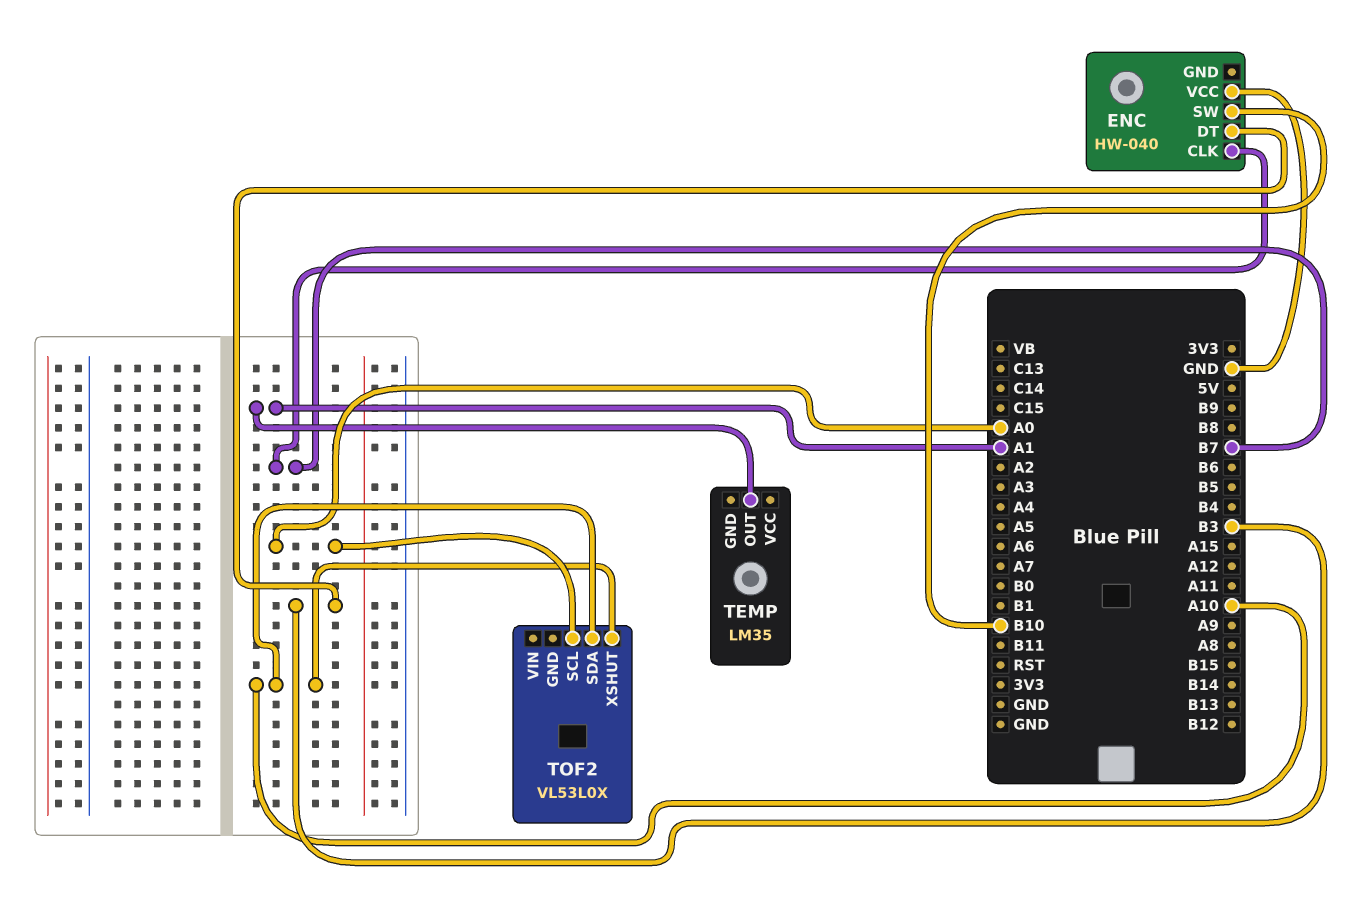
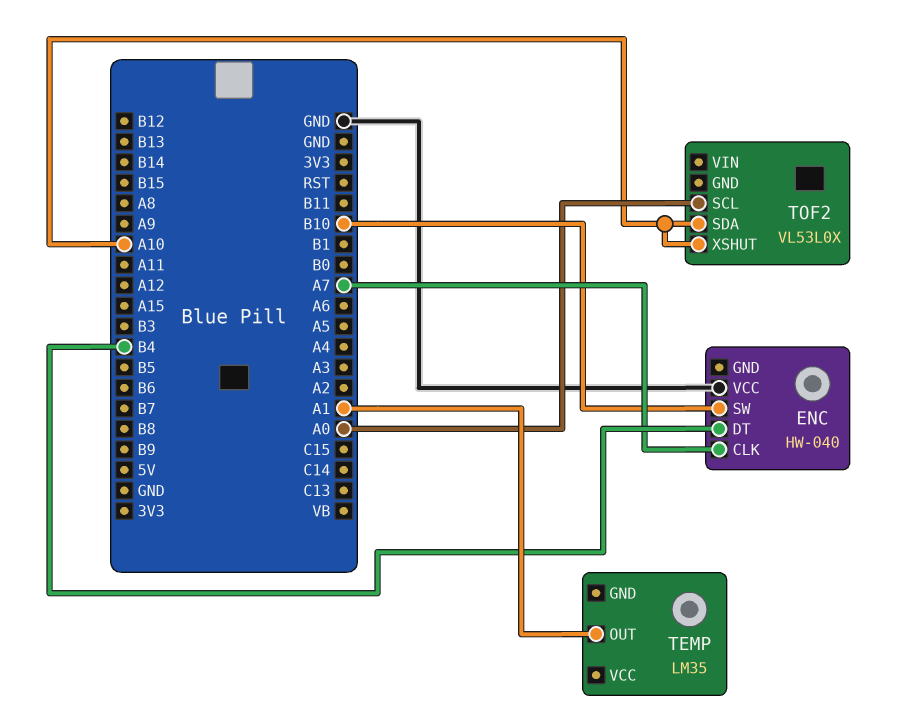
ENC pin CLK: B7 -> A7
ENC pin DT: B3 -> B4

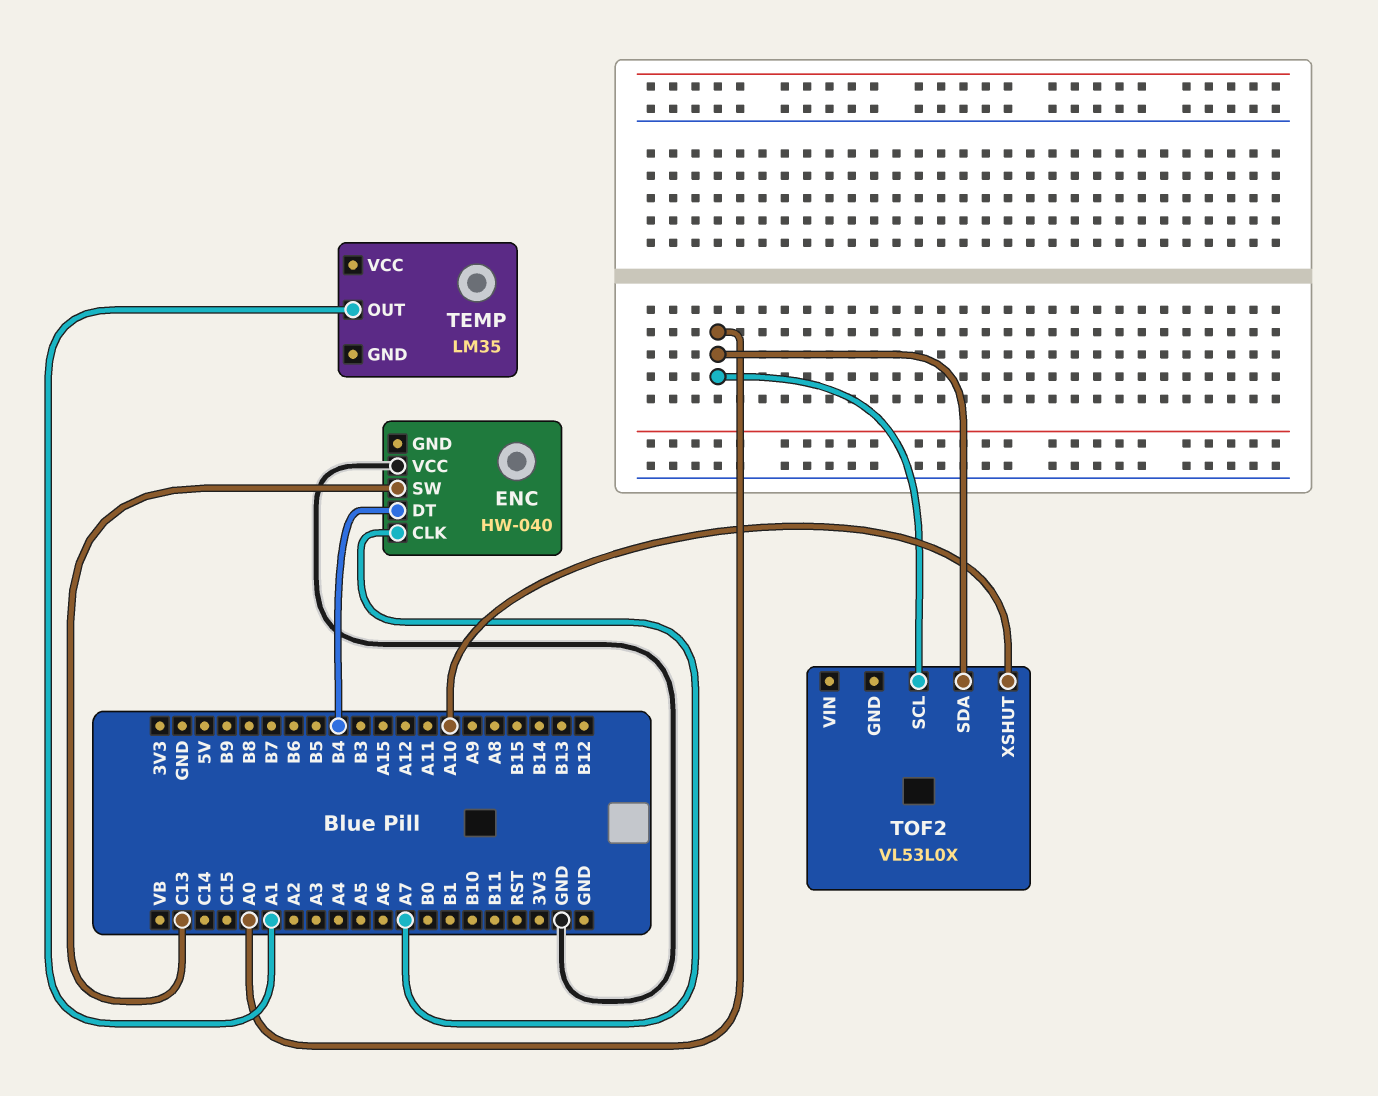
ENC pin SW: B10 -> C13
TOF2 pin SDA: A10 -> A0

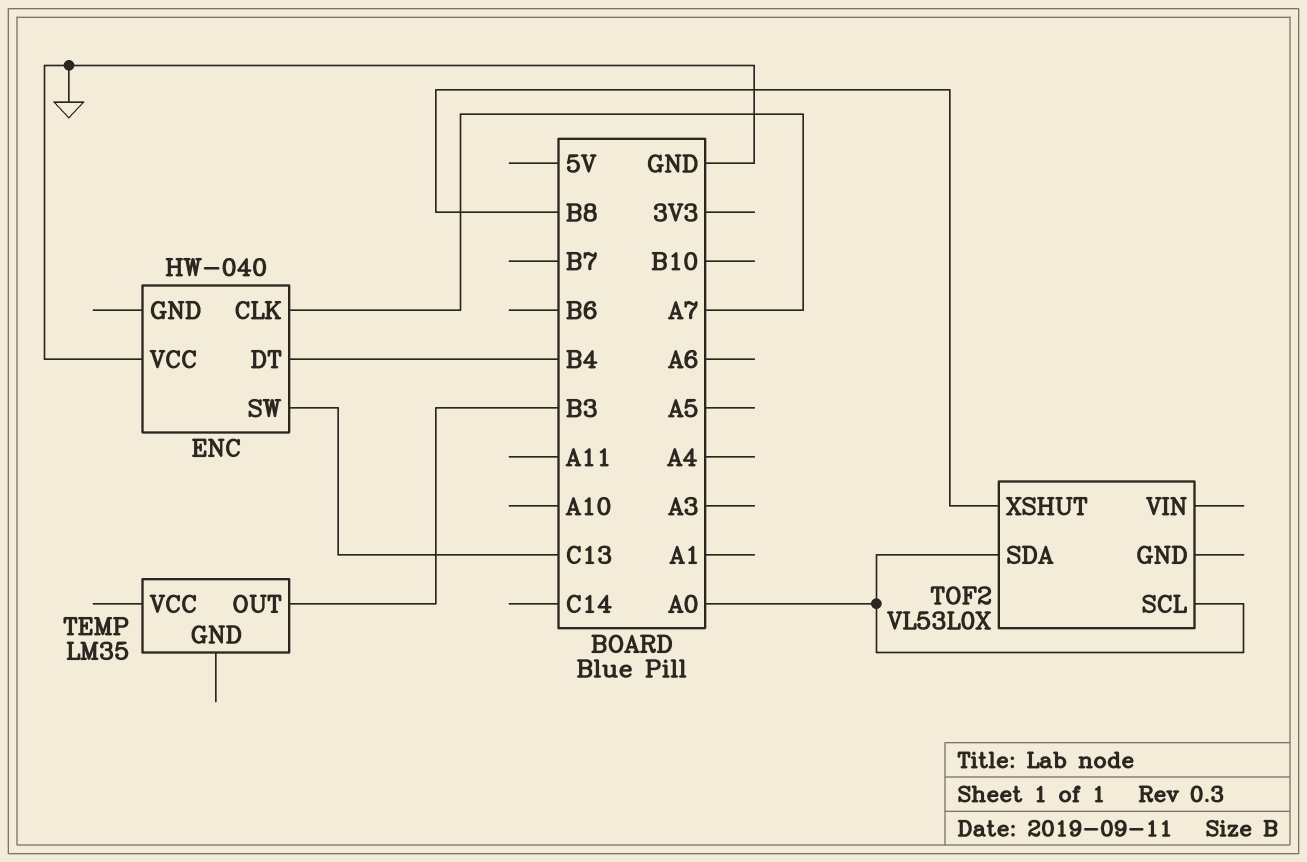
TEMP pin OUT: A1 -> B3
TOF2 pin XSHUT: A10 -> B8

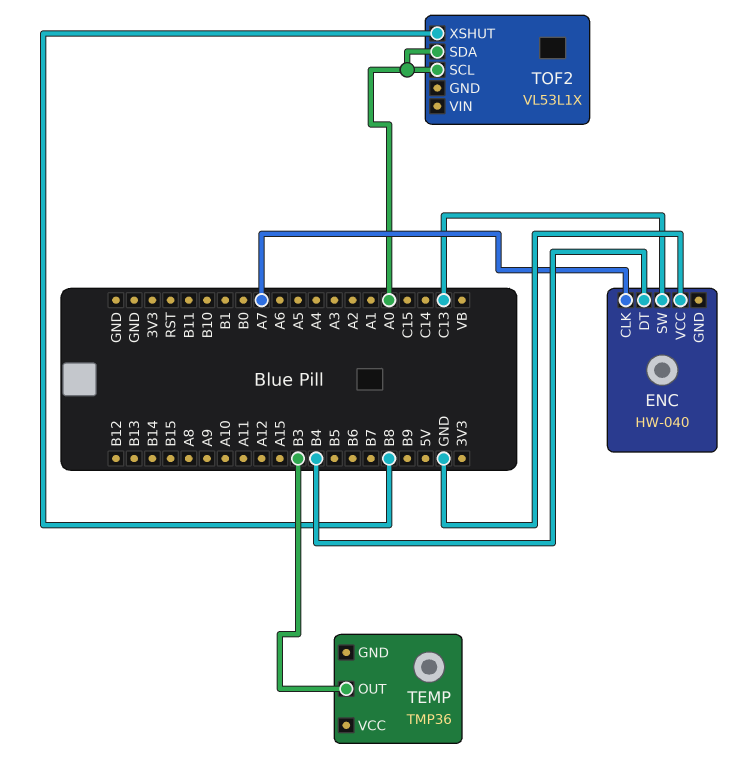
TEMP: LM35 -> TMP36
TOF2: VL53L0X -> VL53L1X

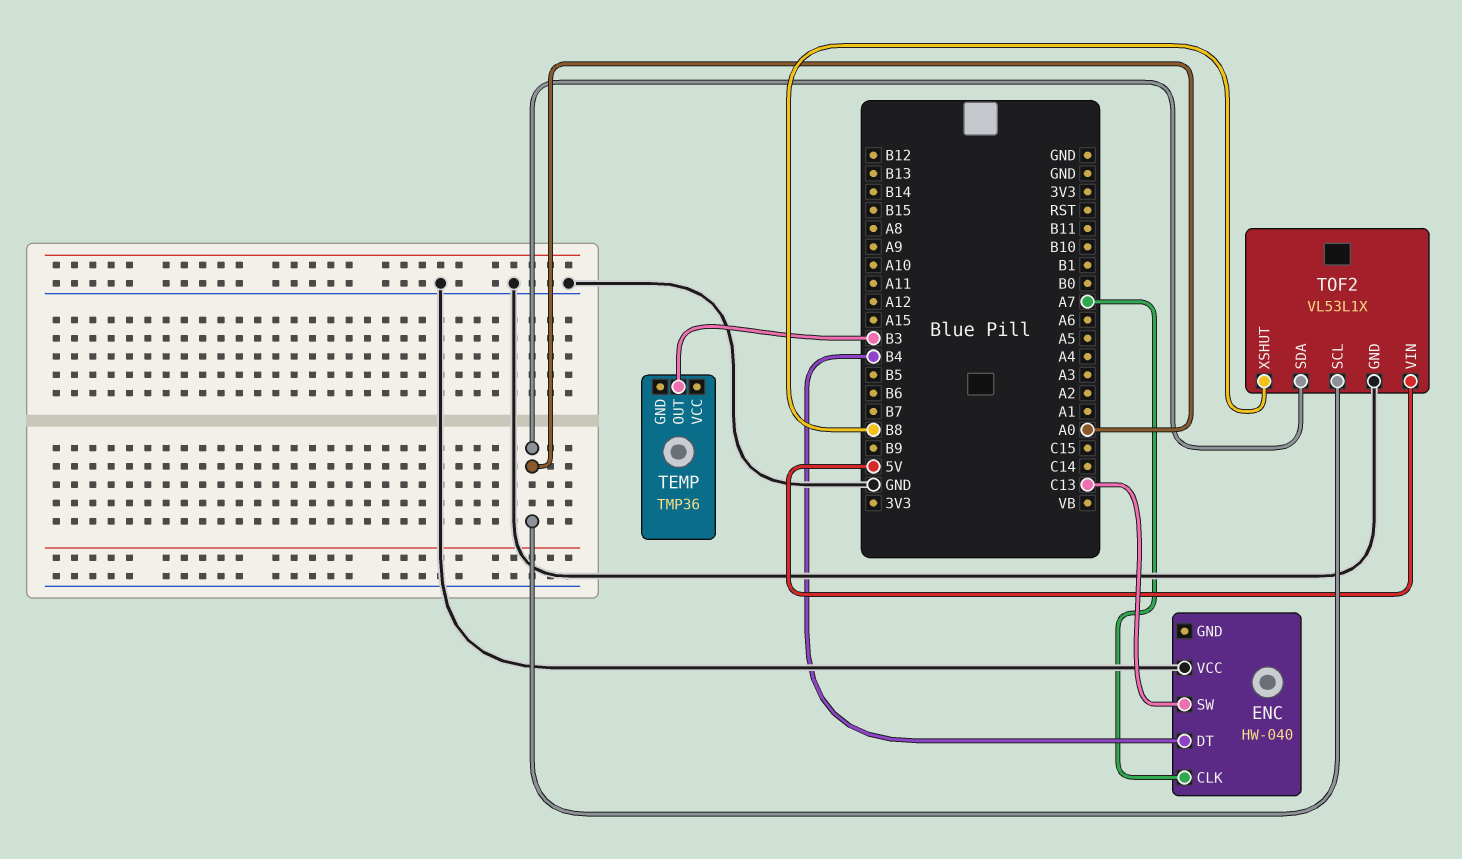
TOF2 pin GND: none -> GND
TOF2 pin VIN: none -> 5V

